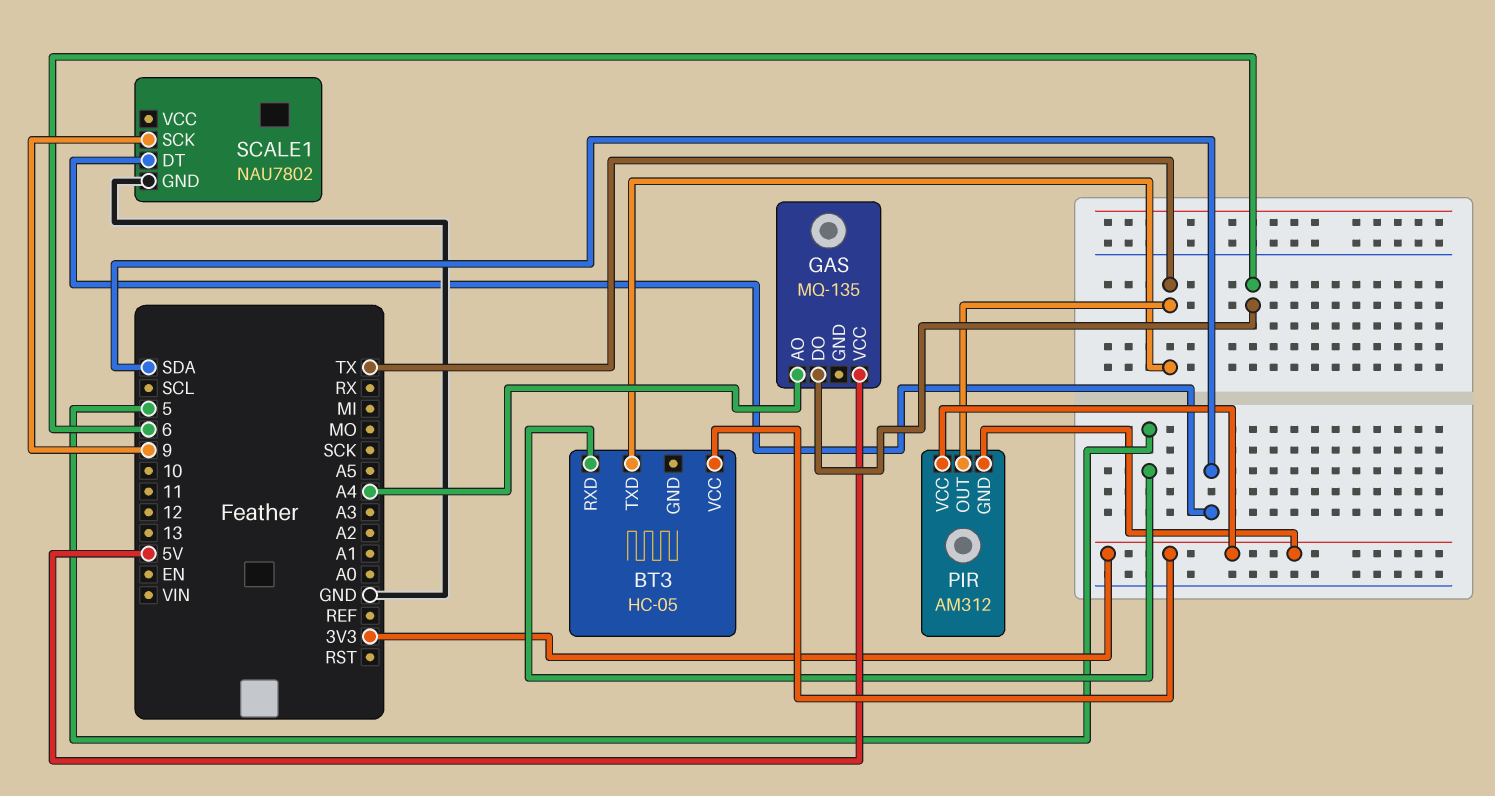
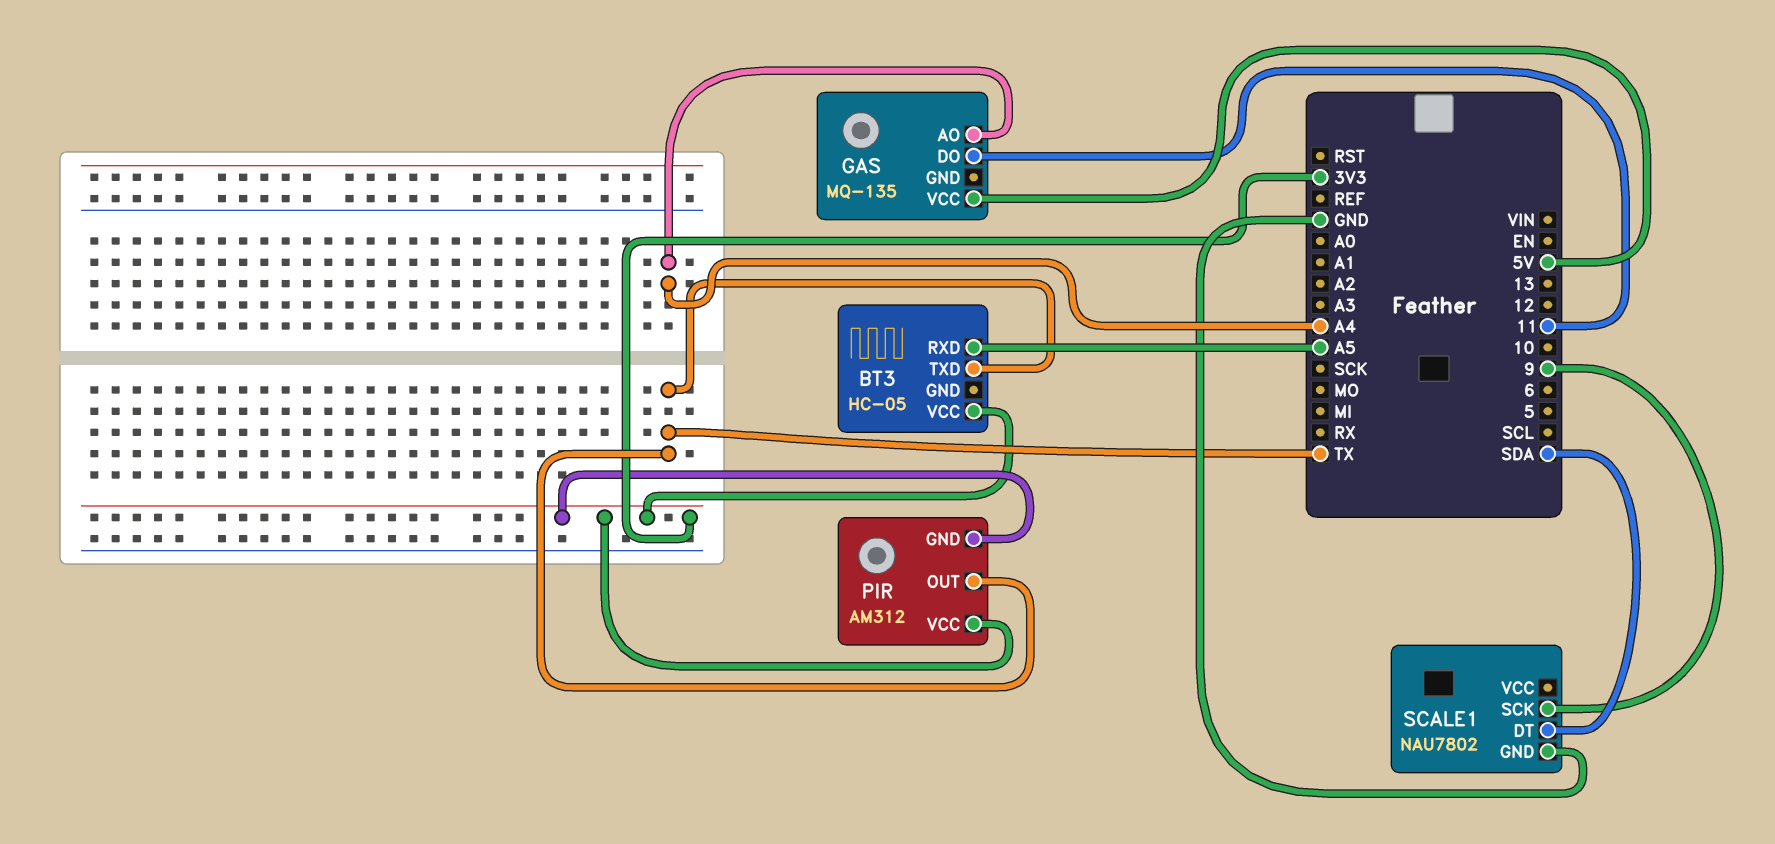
BT3 pin RXD: 5 -> A5
GAS pin DO: 6 -> 11

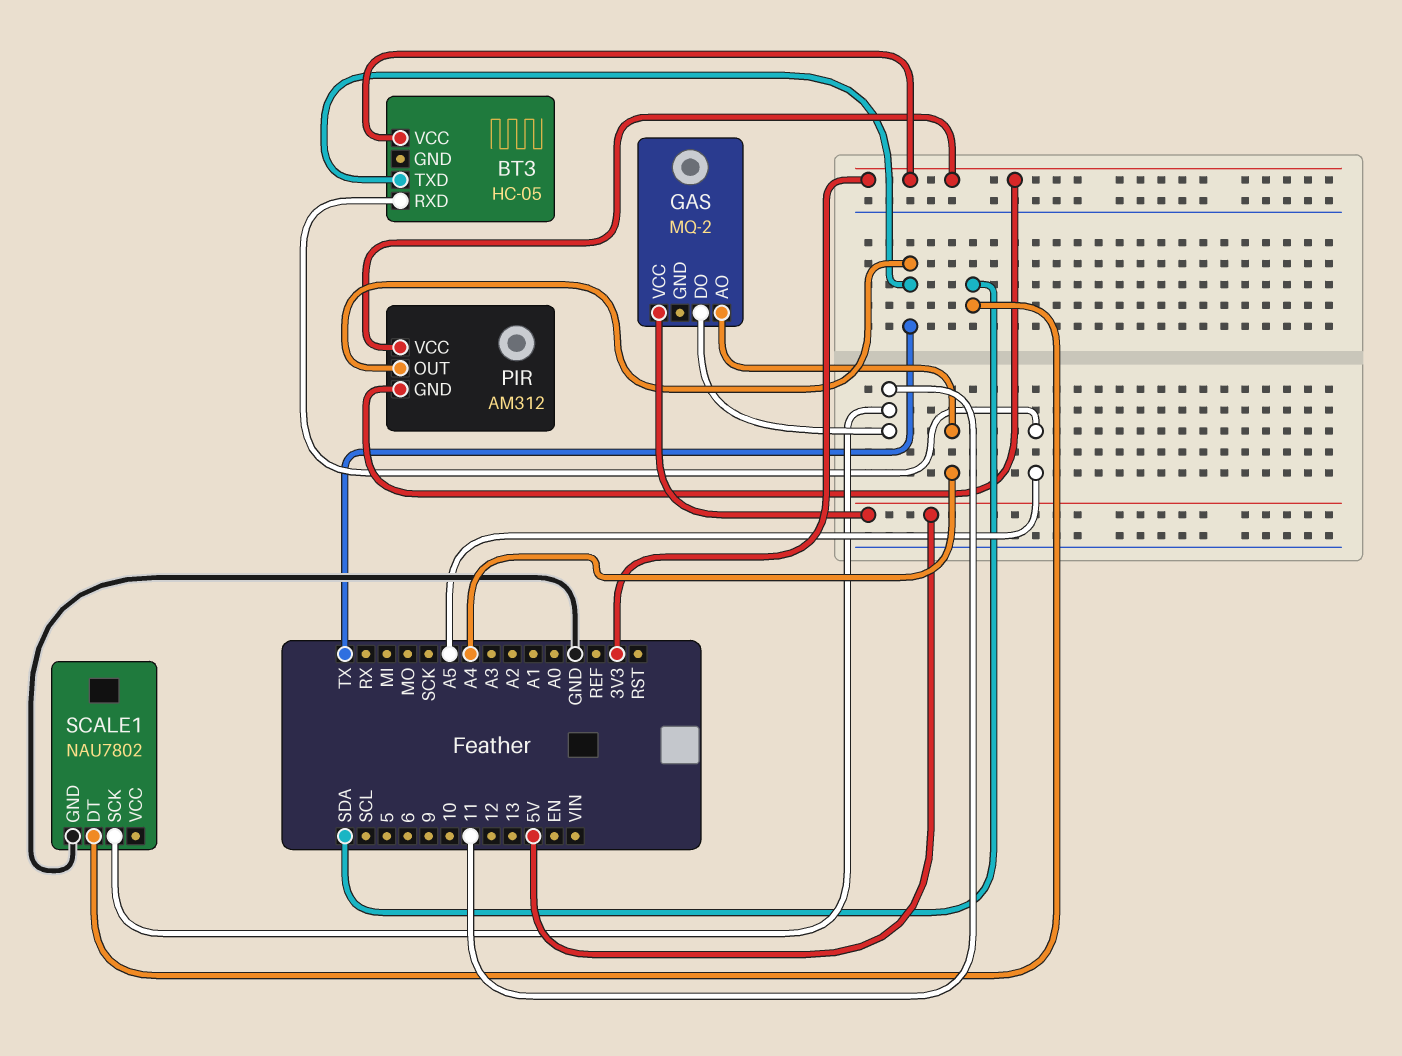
GAS: MQ-135 -> MQ-2
SCALE1 pin SCK: 9 -> 11

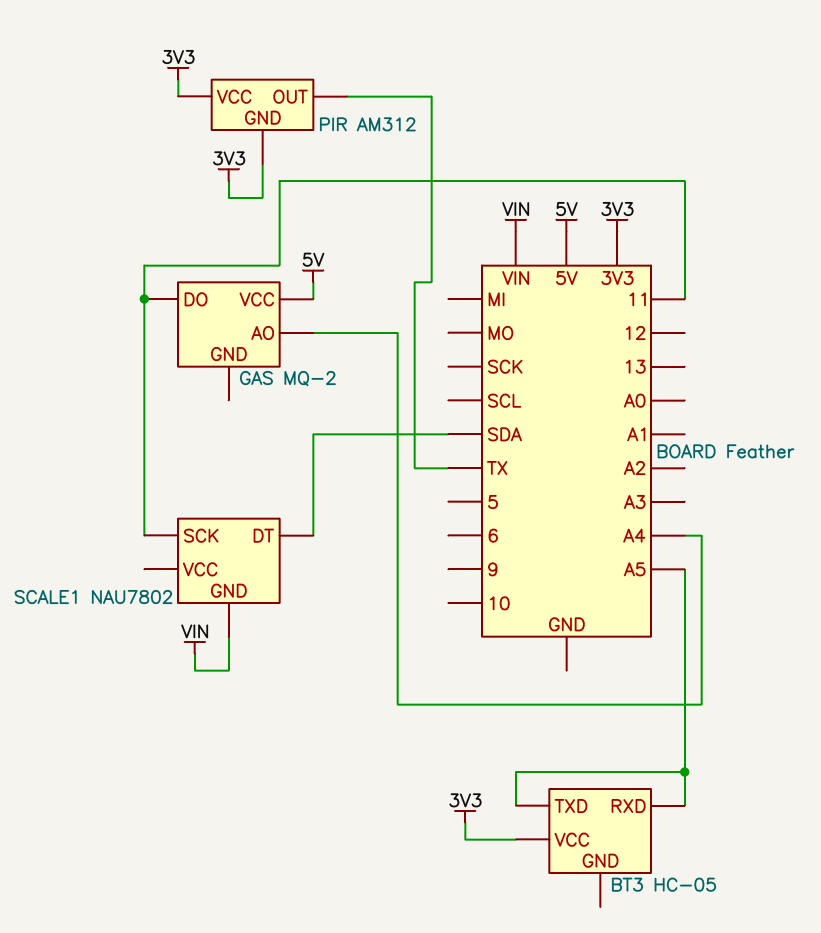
BT3 pin TXD: TX -> A5
SCALE1 pin GND: GND -> VIN

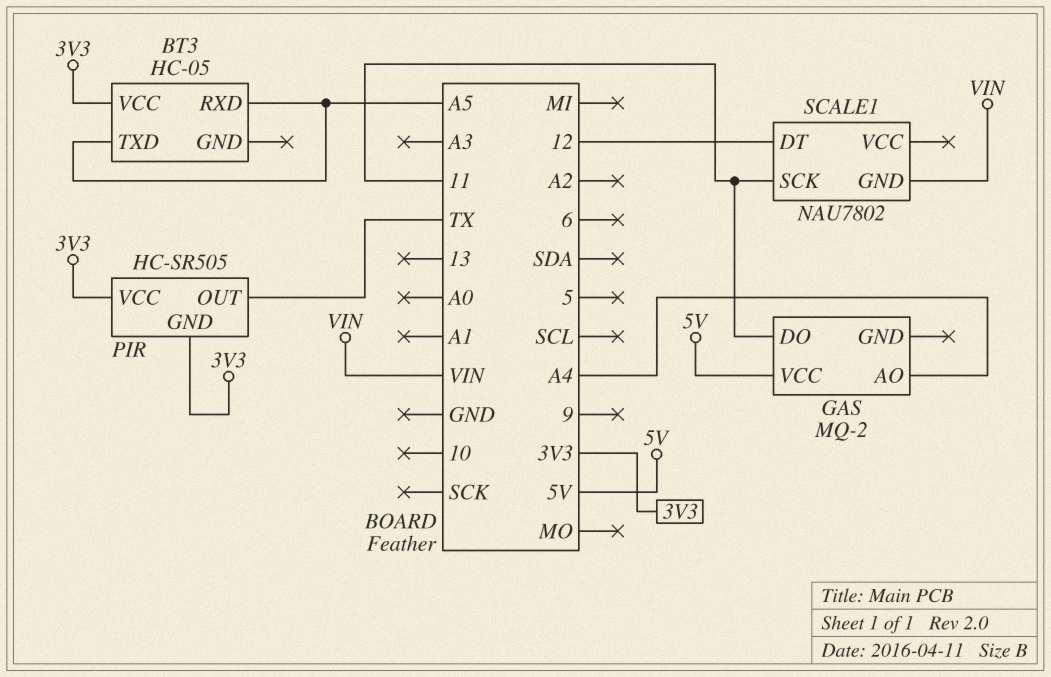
PIR: AM312 -> HC-SR505
SCALE1 pin DT: SDA -> 12

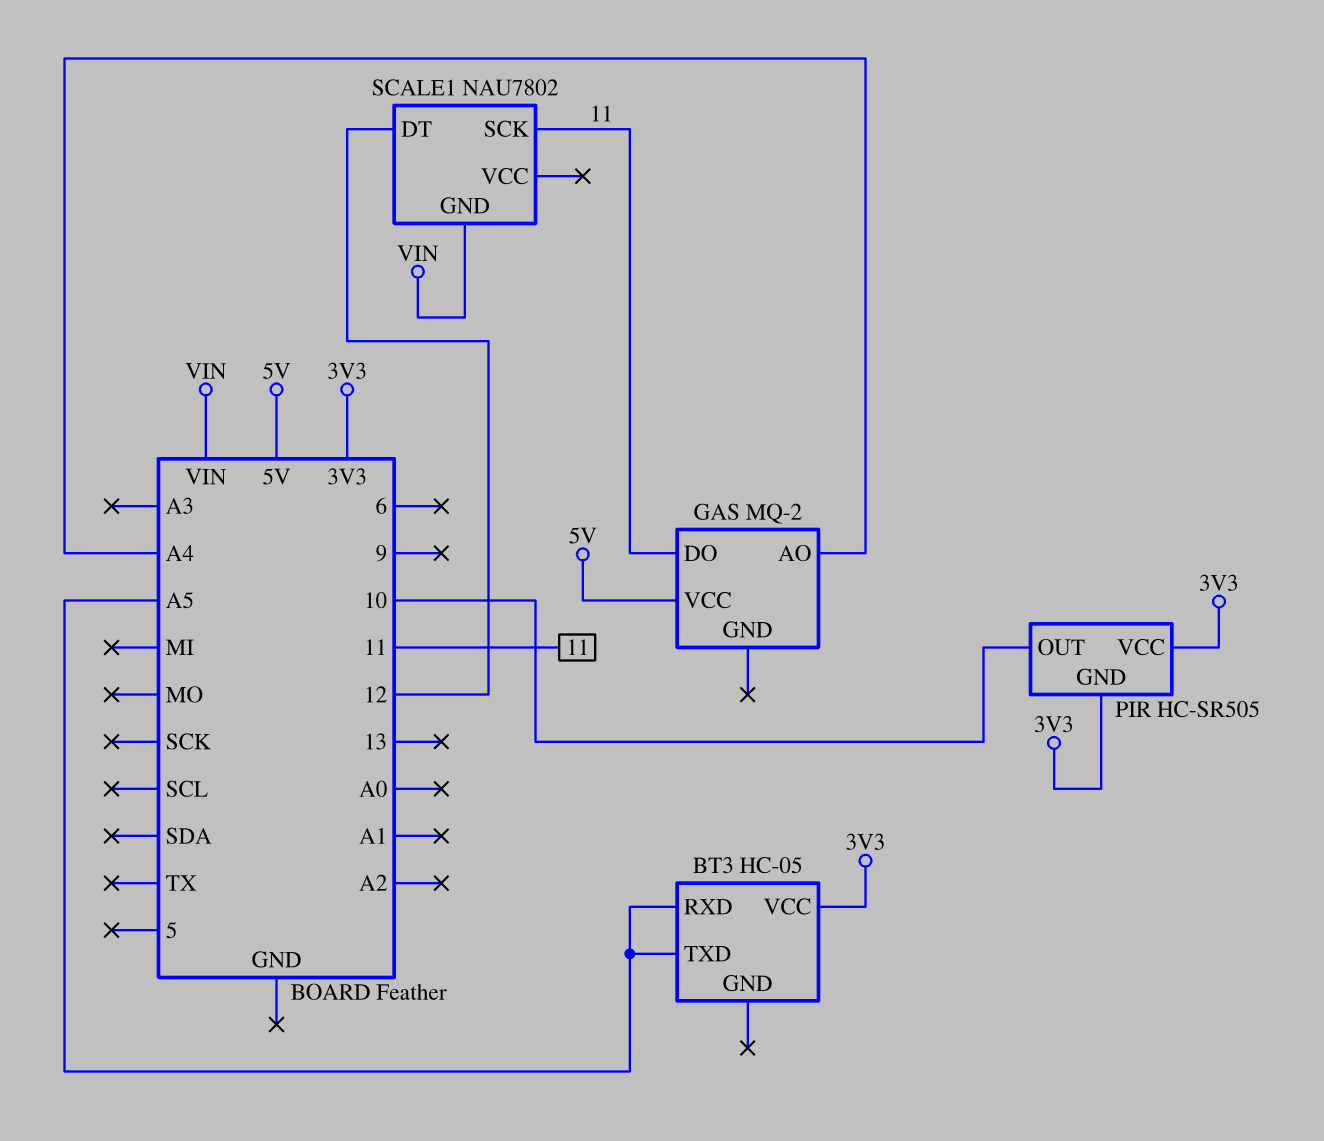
PIR pin OUT: TX -> 10

